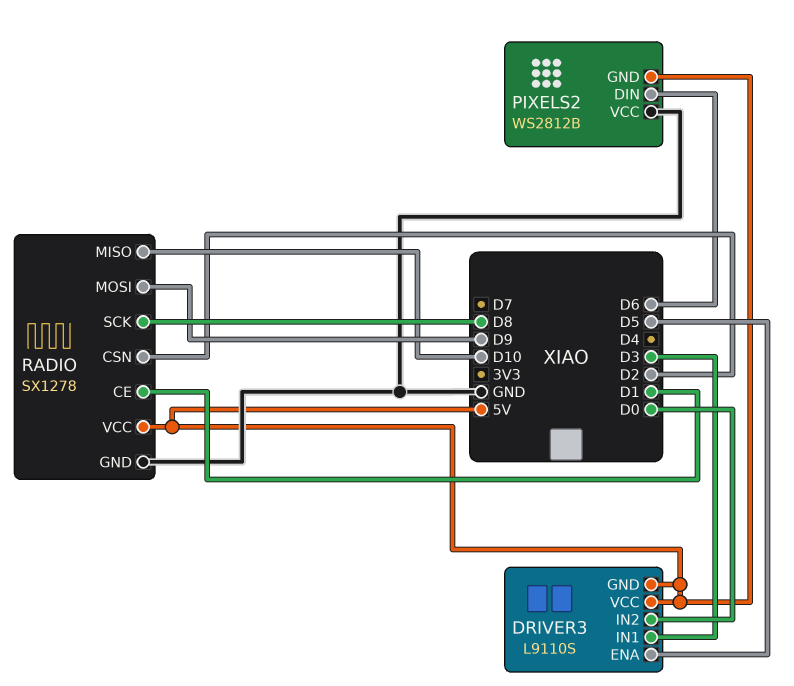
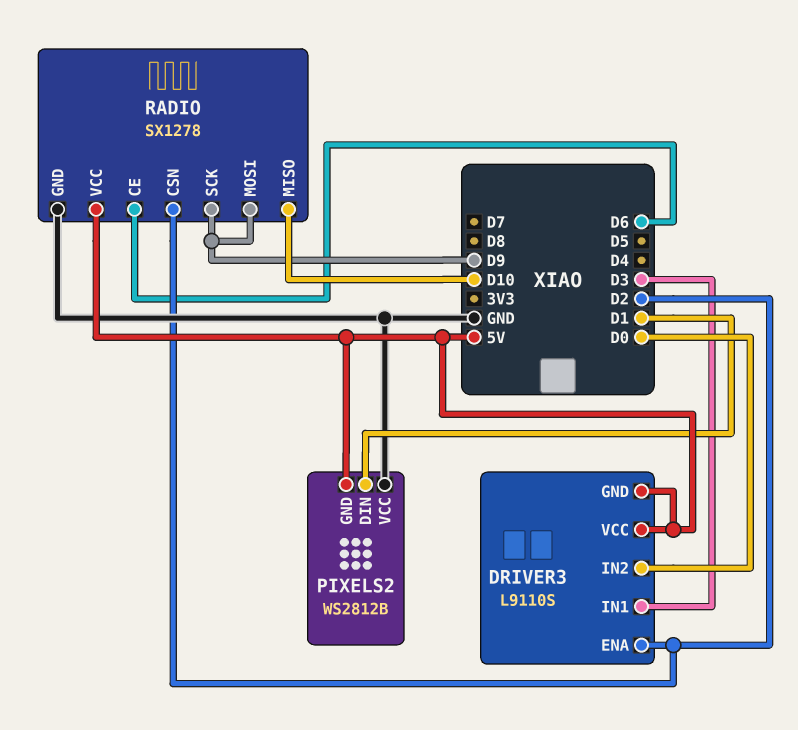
DRIVER3 pin ENA: D5 -> D2
PIXELS2 pin DIN: D6 -> D1
RADIO pin CE: D1 -> D6
RADIO pin SCK: D8 -> D9

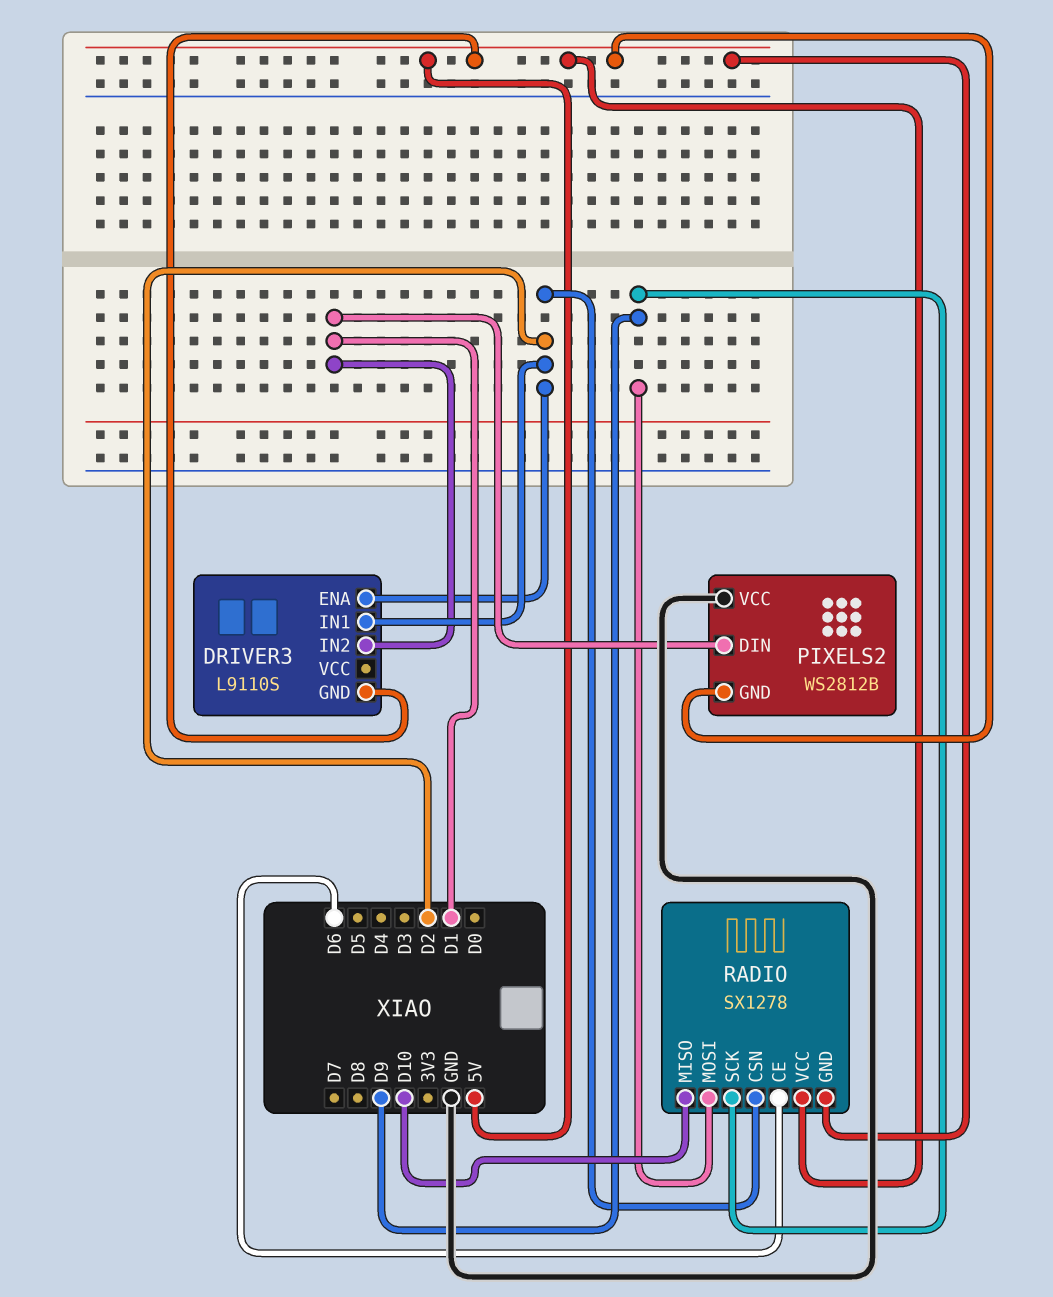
DRIVER3 pin IN1: D3 -> D2
DRIVER3 pin IN2: D0 -> D1
DRIVER3 pin VCC: 5V -> none
RADIO pin GND: GND -> 5V

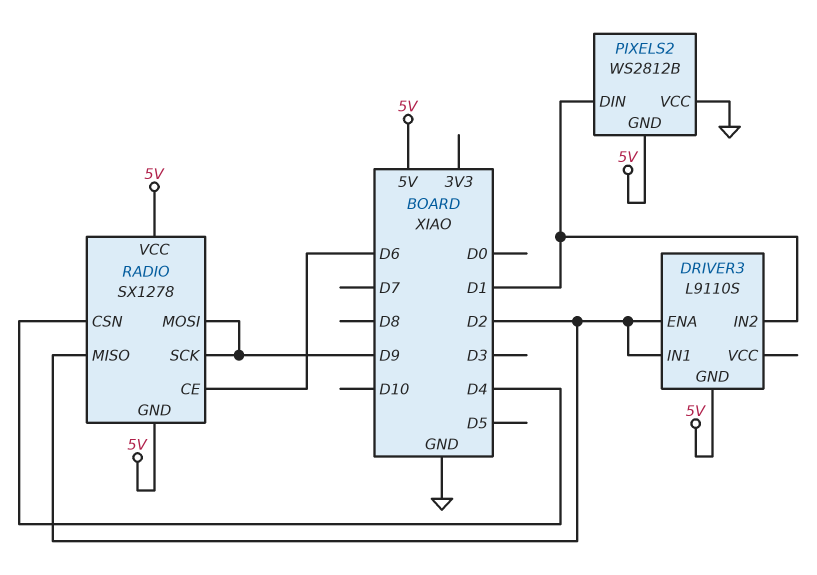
RADIO pin CSN: D2 -> D4
RADIO pin MISO: D10 -> D2

